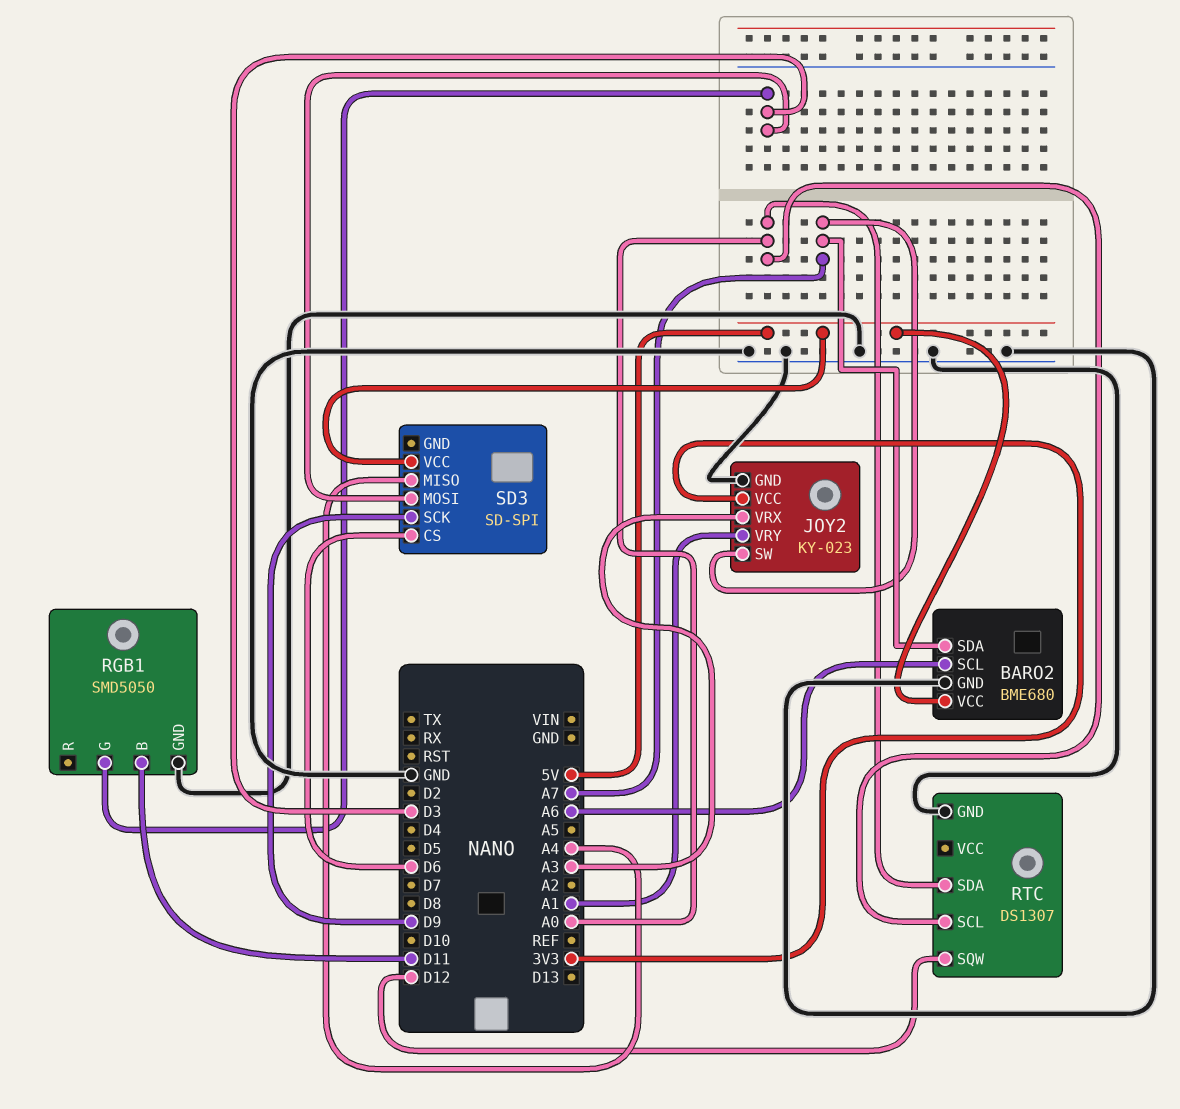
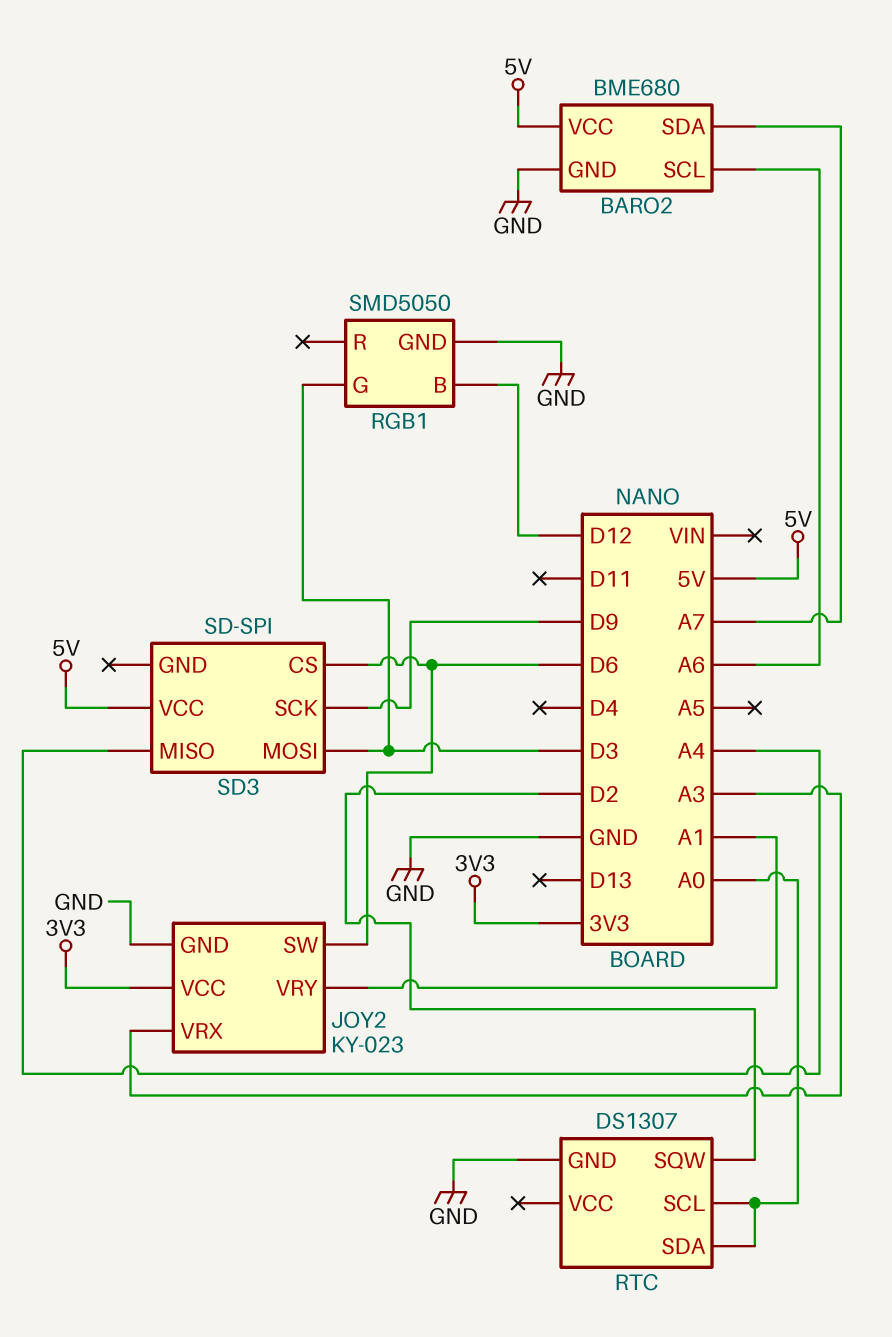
JOY2 pin SW: A7 -> D6
RGB1 pin B: D11 -> D12
RTC pin SQW: D12 -> D2

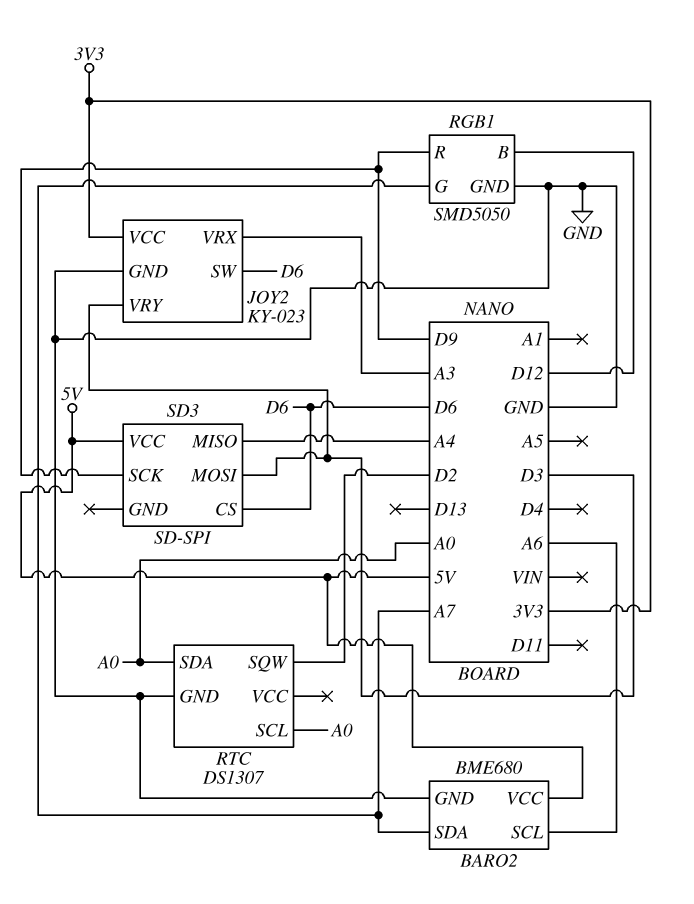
JOY2 pin VRY: A1 -> D3
RGB1 pin G: D3 -> A7
RGB1 pin R: none -> D9

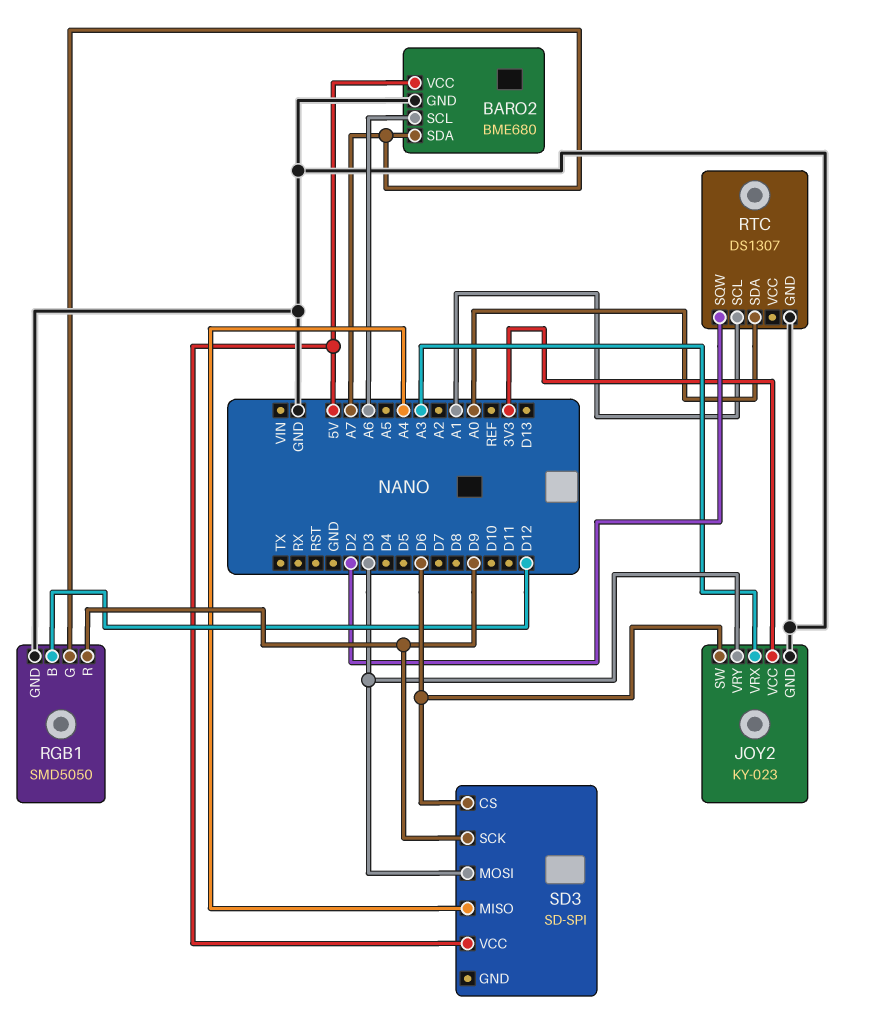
RTC pin SCL: A0 -> A1

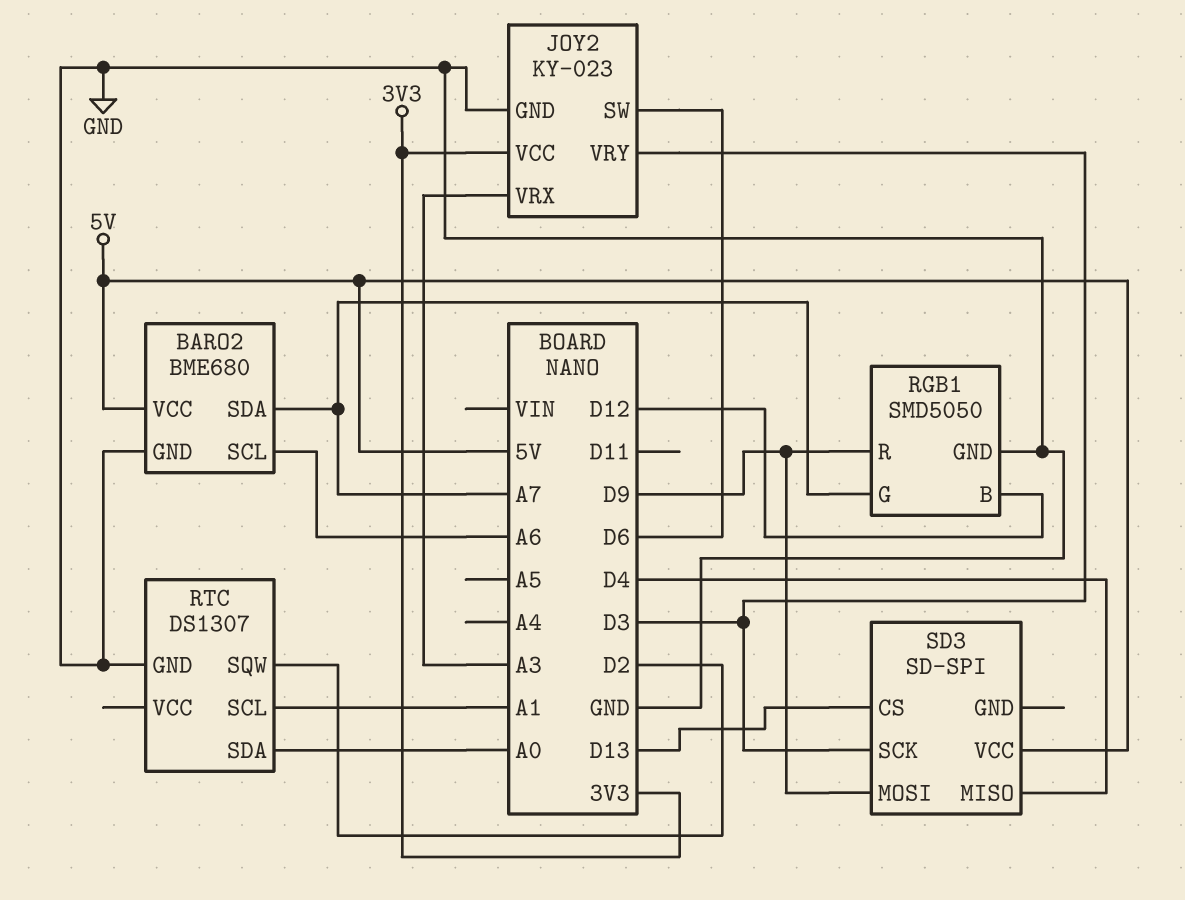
SD3 pin CS: D6 -> D13
SD3 pin MISO: A4 -> D4
SD3 pin MOSI: D3 -> D9
SD3 pin SCK: D9 -> D3

